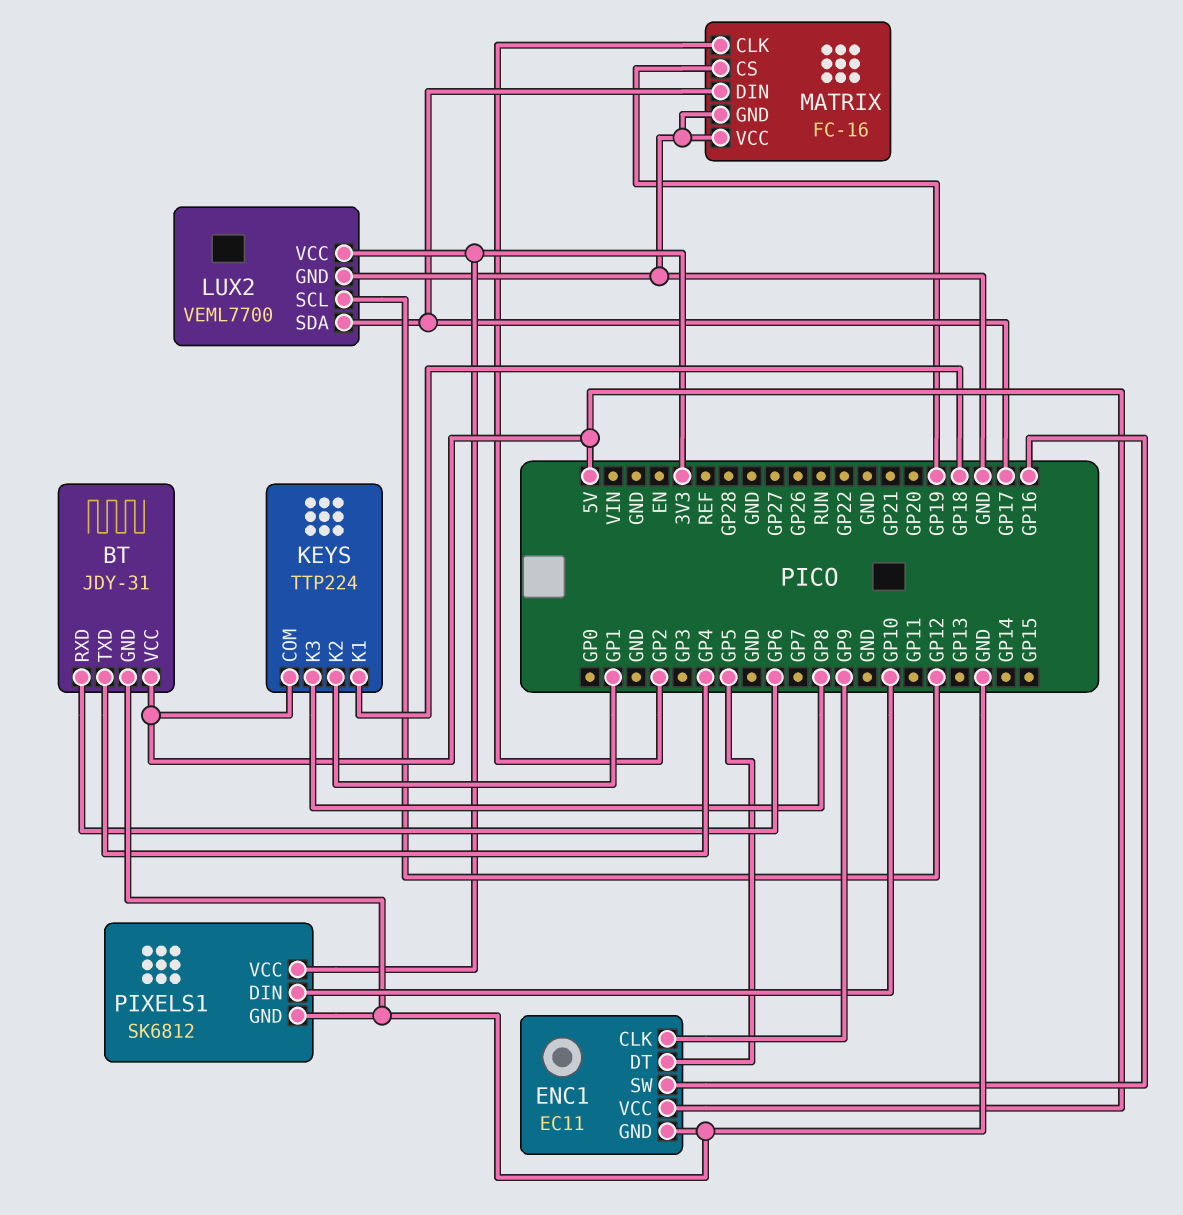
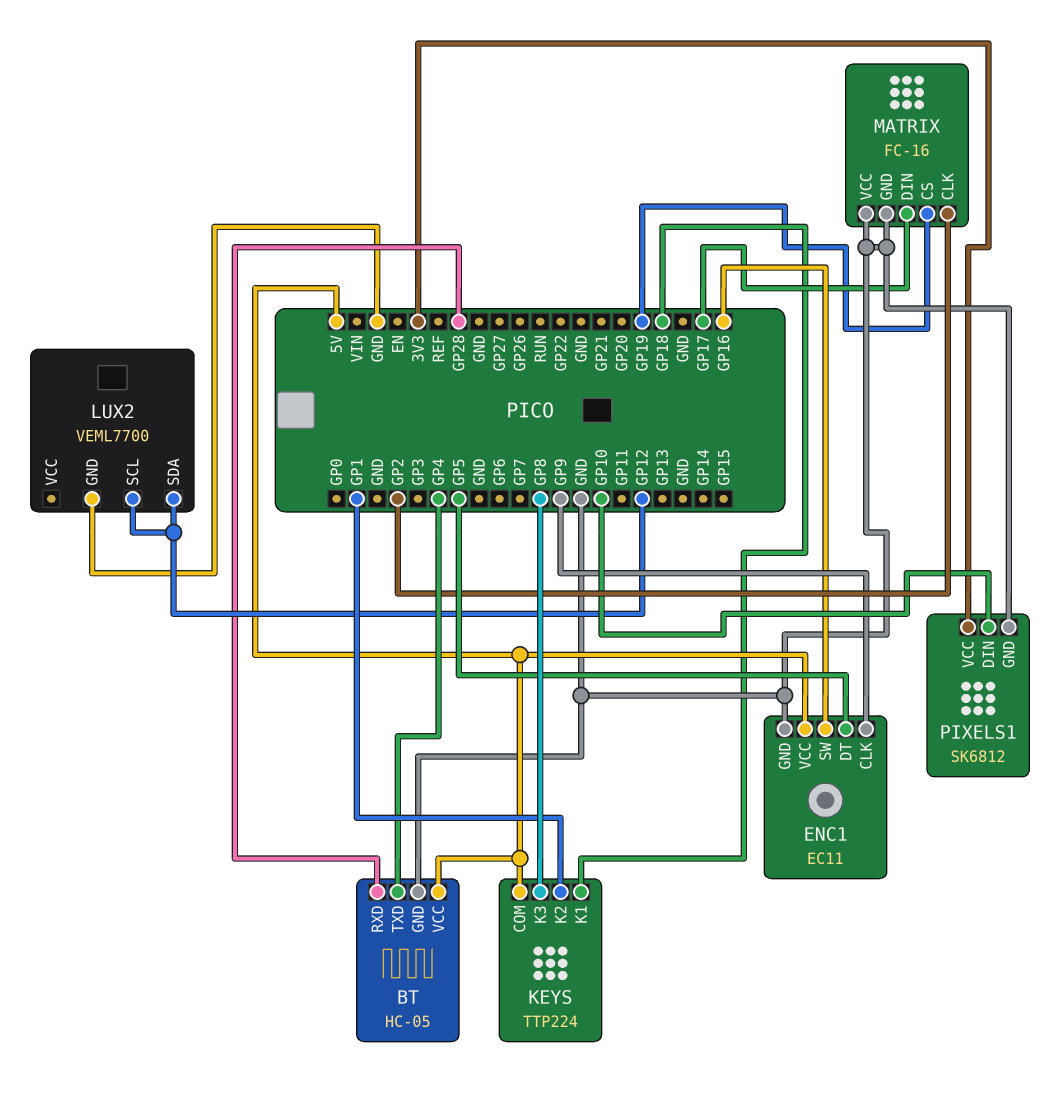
BT: JDY-31 -> HC-05
BT pin RXD: GP6 -> GP28
LUX2 pin SDA: GP17 -> GP12
LUX2 pin VCC: 3V3 -> none

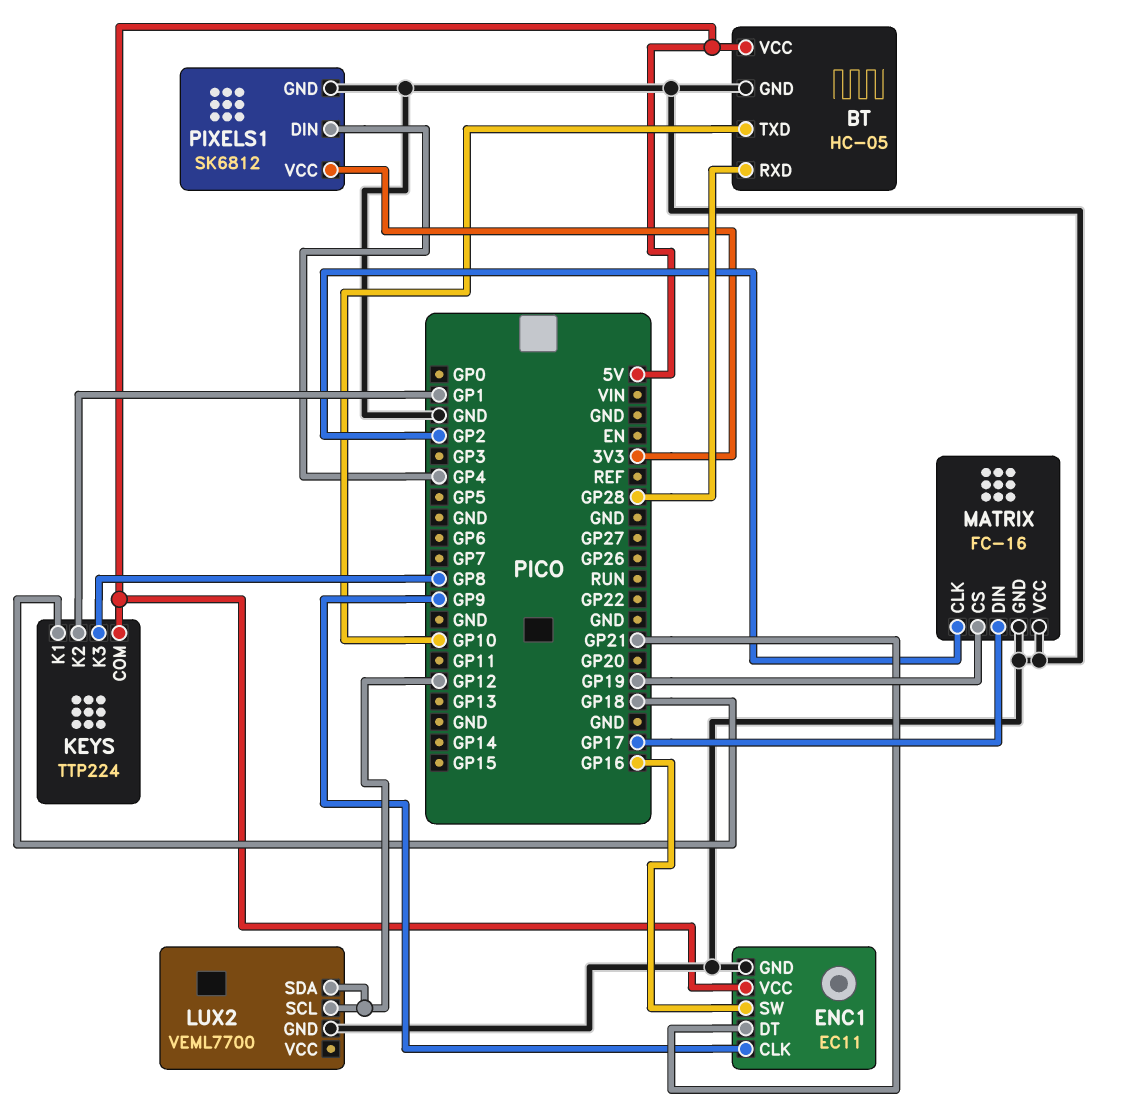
BT pin TXD: GP4 -> GP10
ENC1 pin DT: GP5 -> GP21
PIXELS1 pin DIN: GP10 -> GP4

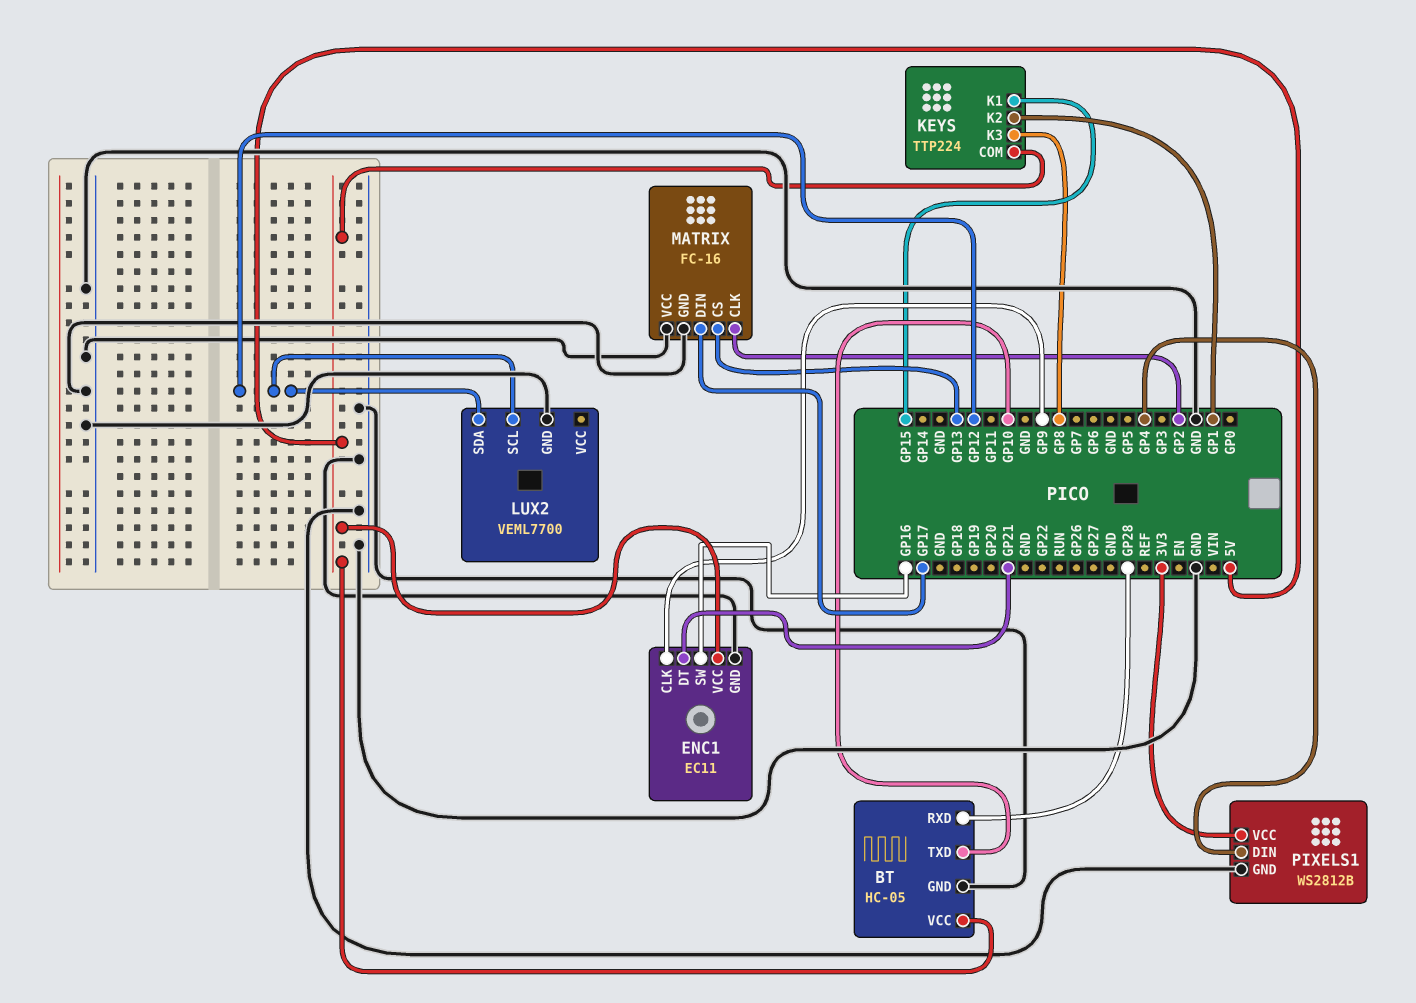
KEYS pin K1: GP18 -> GP15
MATRIX pin CS: GP19 -> GP13
PIXELS1: SK6812 -> WS2812B

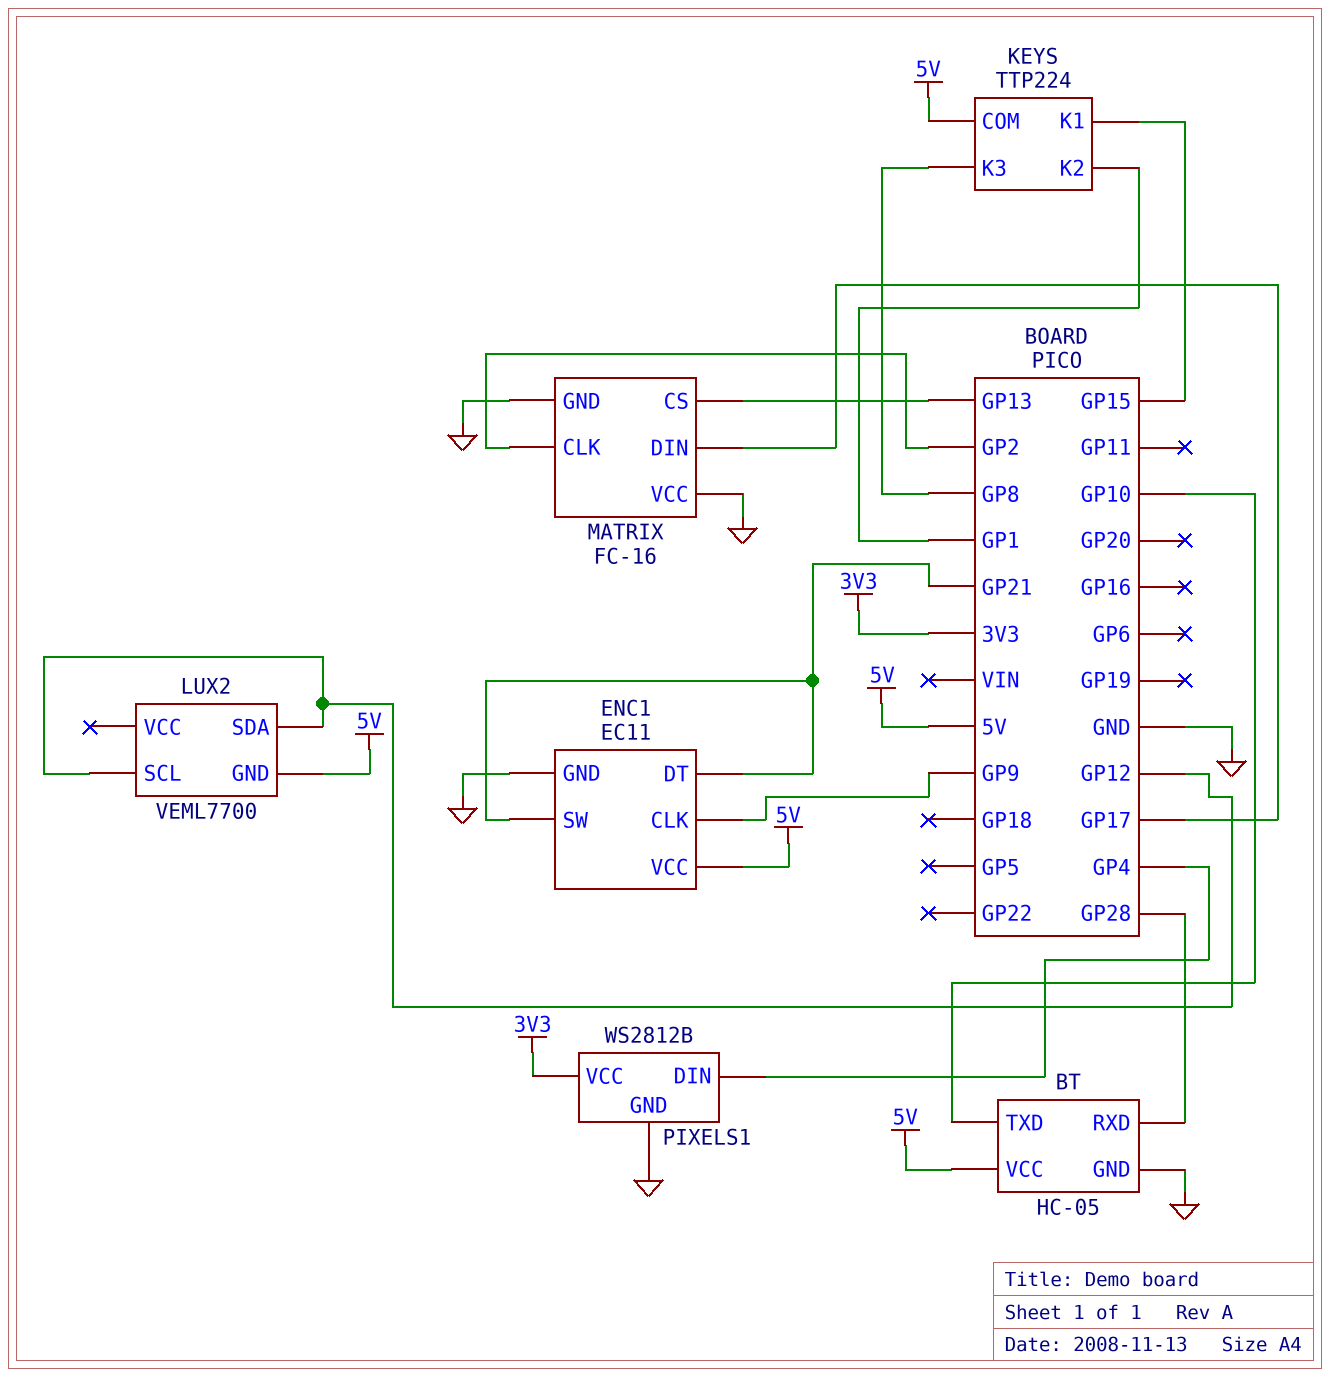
ENC1 pin SW: GP16 -> GP21
LUX2 pin GND: GND -> 5V

